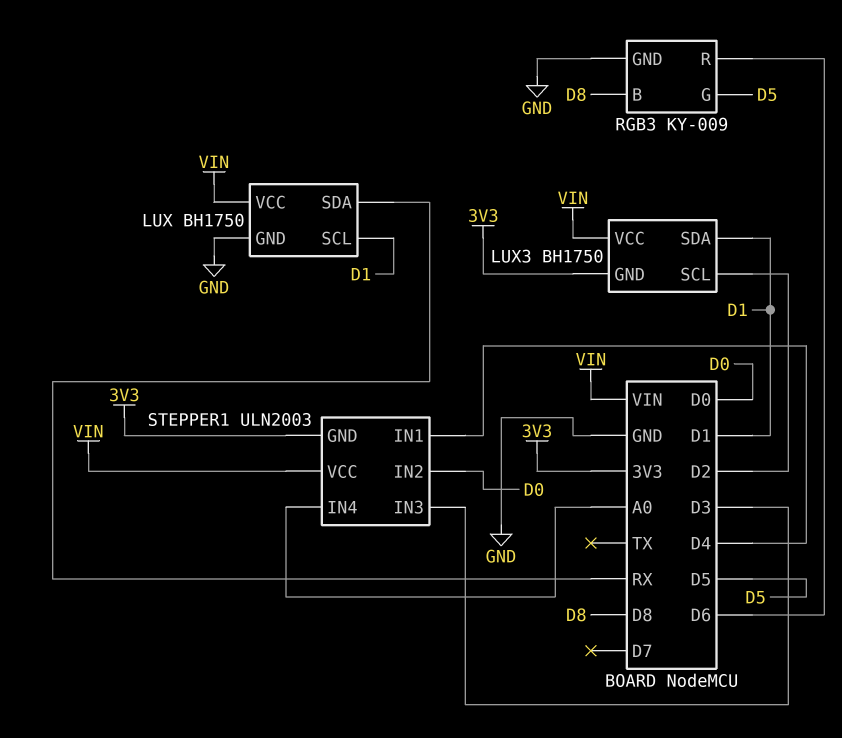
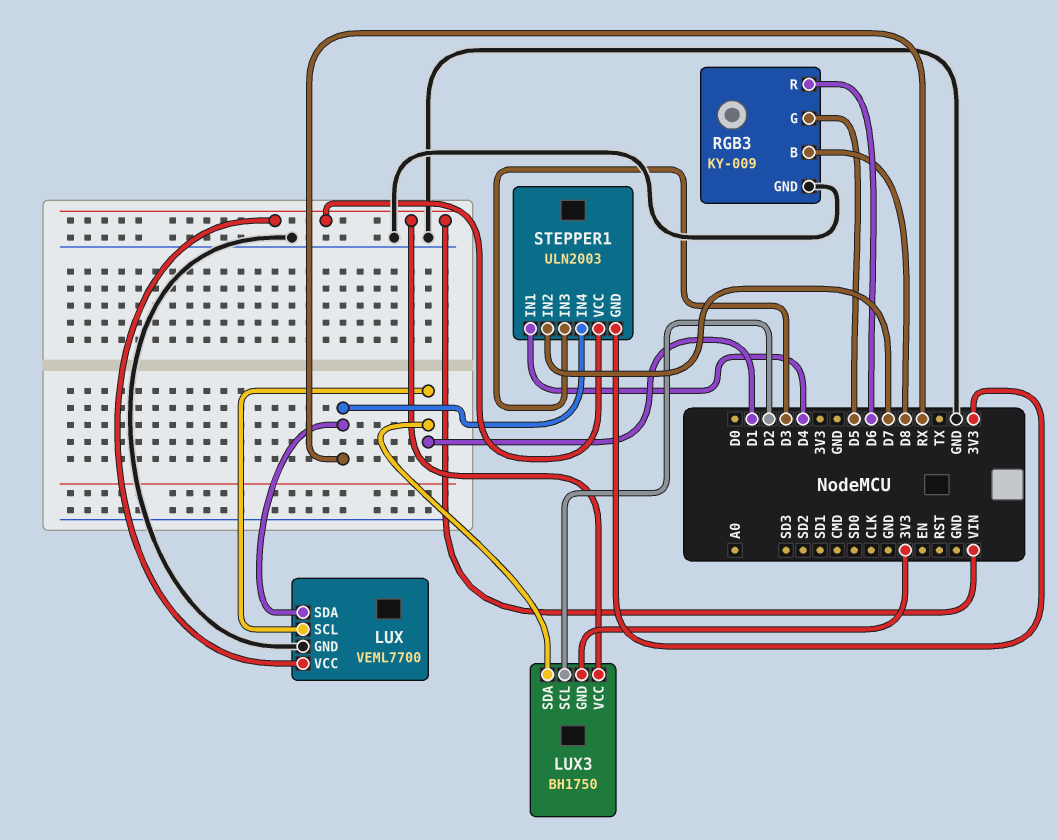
LUX: BH1750 -> VEML7700
STEPPER1 pin IN2: D0 -> D7
STEPPER1 pin IN4: A0 -> RX

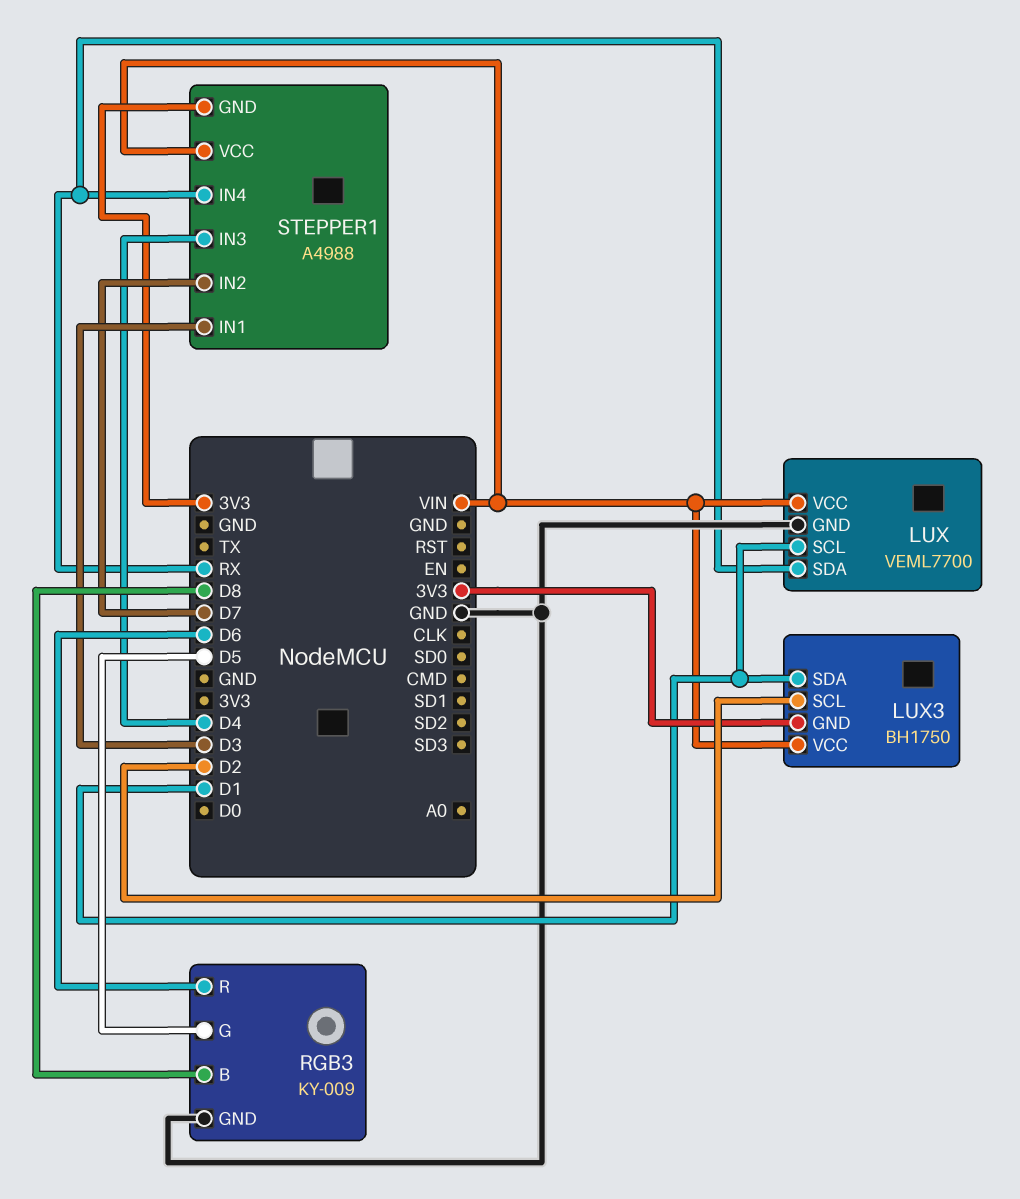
STEPPER1: ULN2003 -> A4988
STEPPER1 pin IN1: D4 -> D3
STEPPER1 pin IN3: D3 -> D4

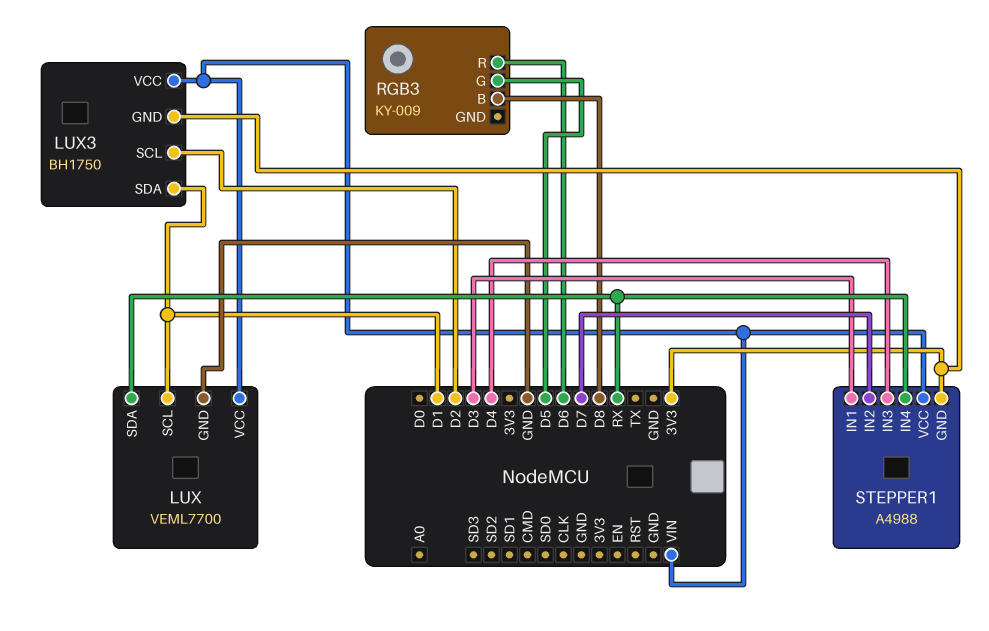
RGB3 pin GND: GND -> none

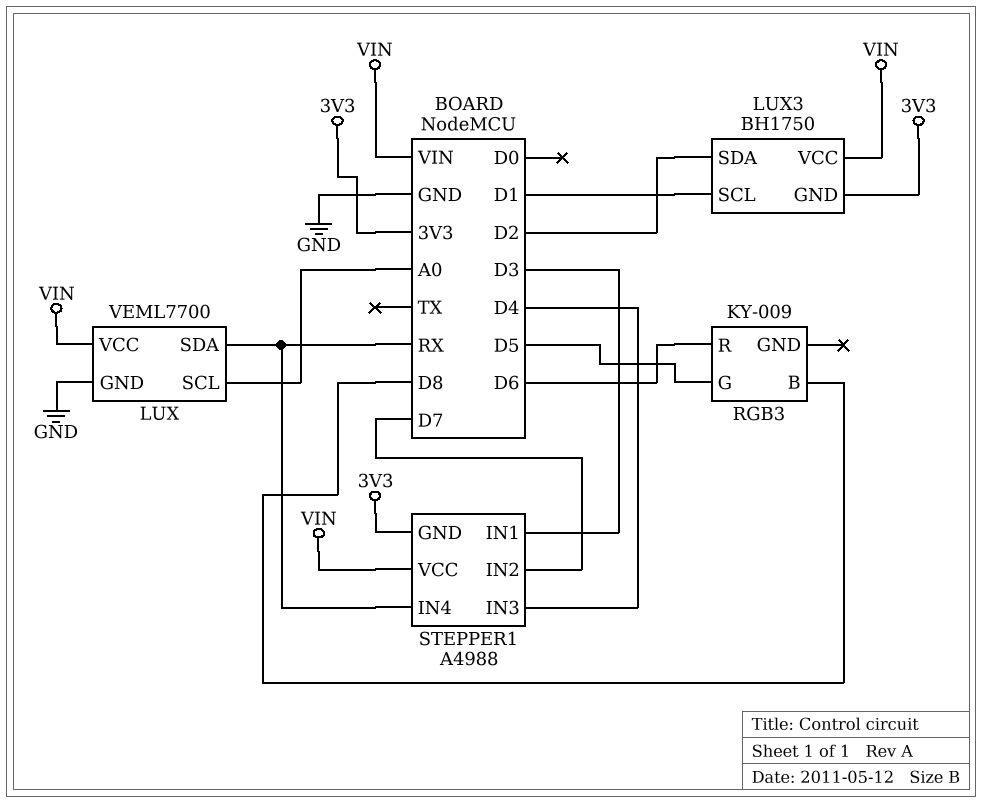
LUX pin SCL: D1 -> A0
LUX3 pin SCL: D2 -> D1
LUX3 pin SDA: D1 -> D2

